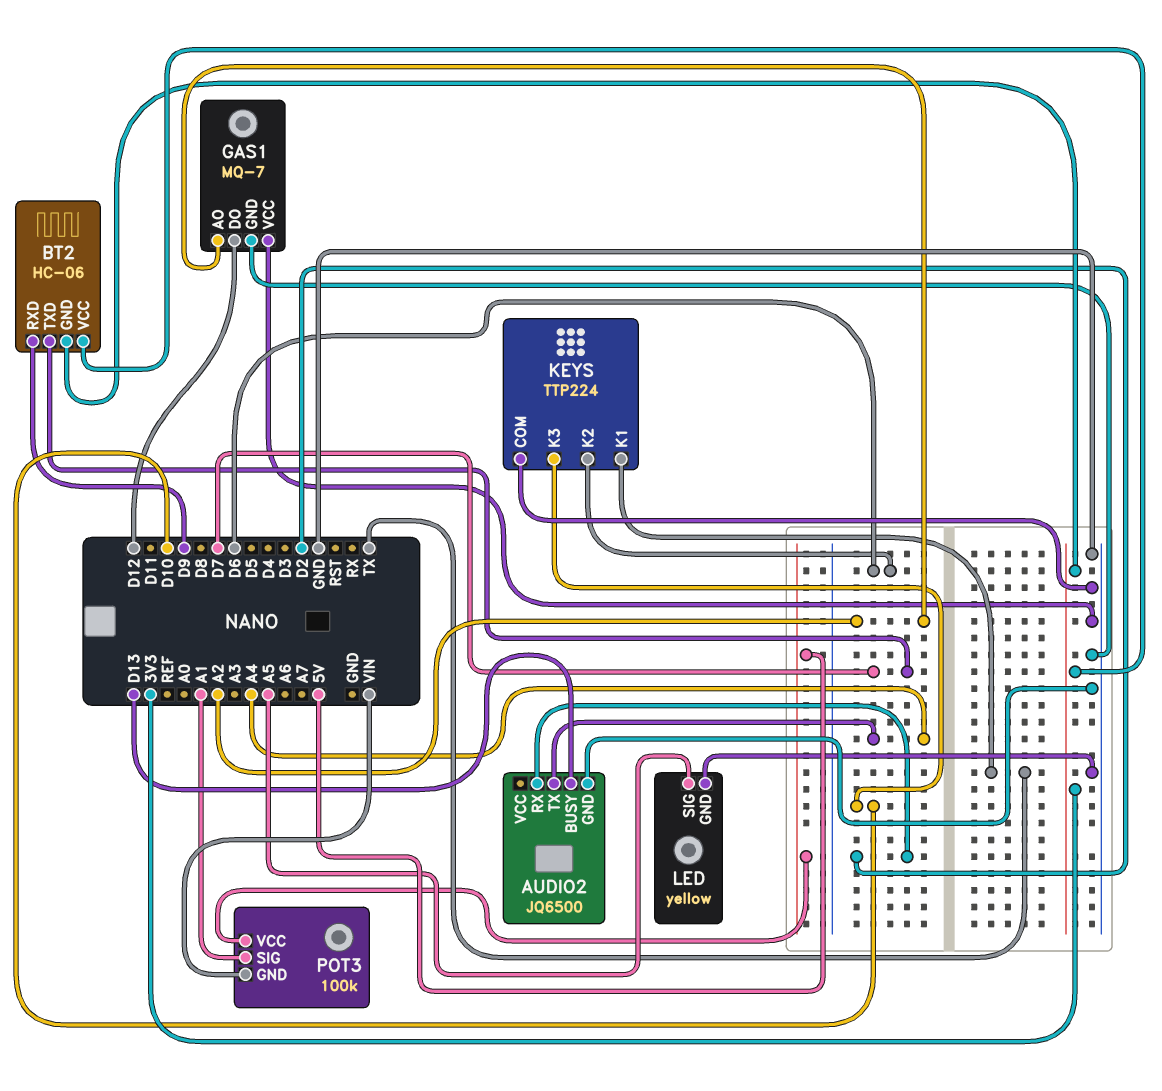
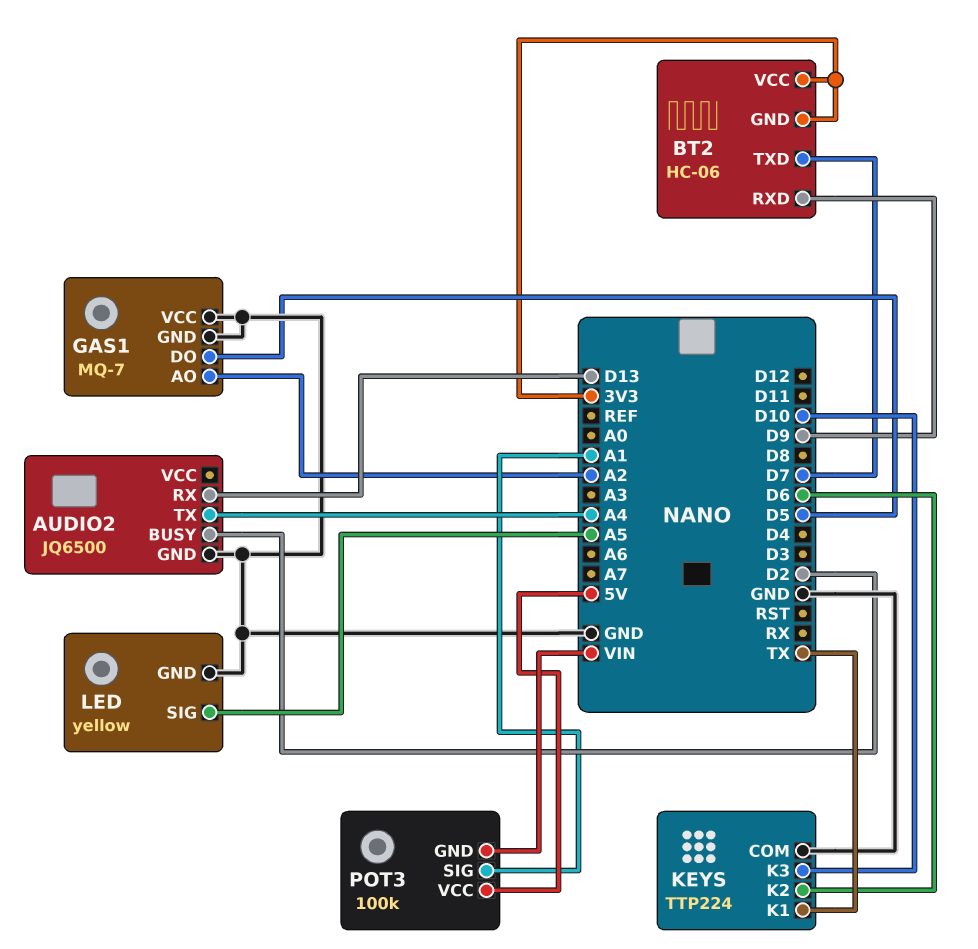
AUDIO2 pin BUSY: D13 -> D2
AUDIO2 pin RX: D2 -> D13
GAS1 pin DO: D12 -> D5

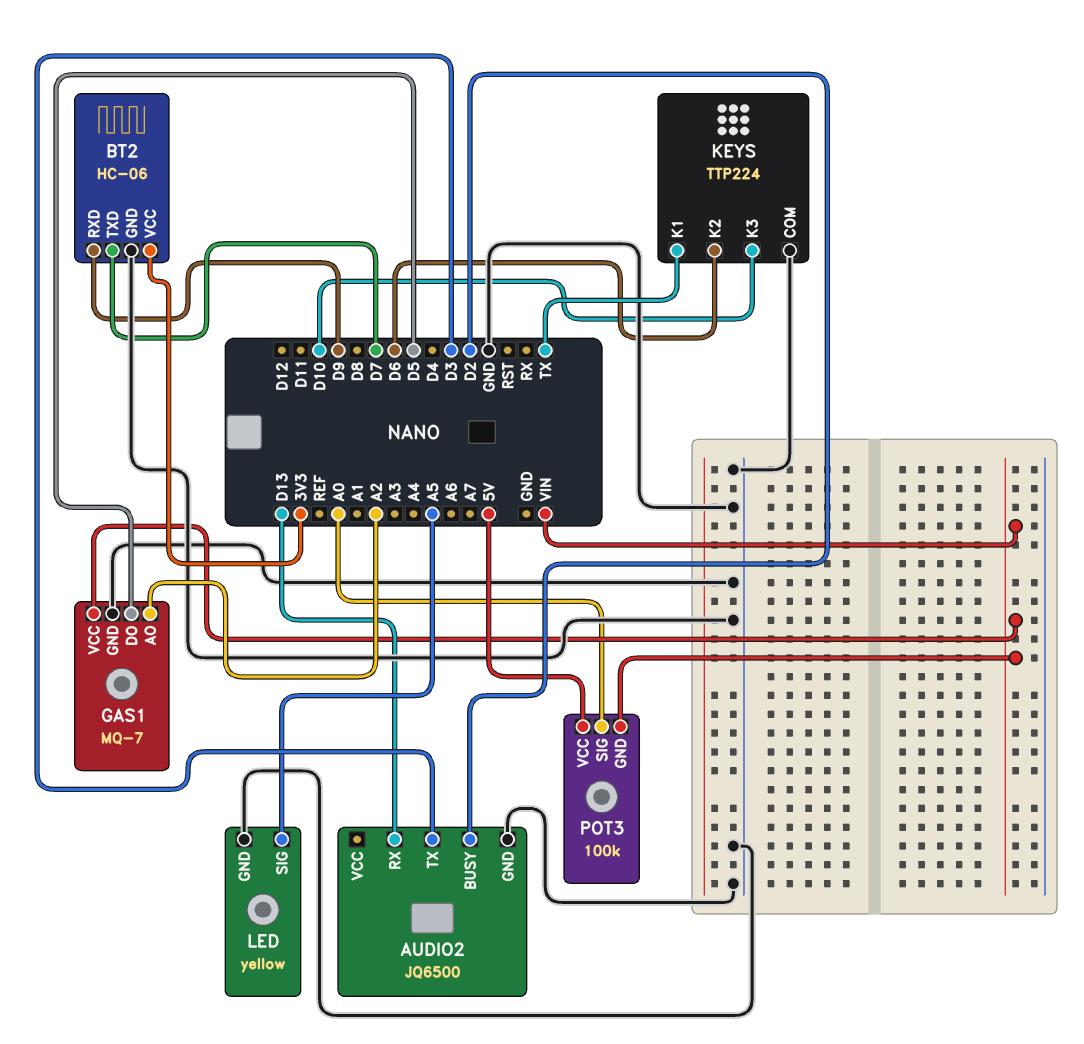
AUDIO2 pin TX: A4 -> D3
BT2 pin GND: 3V3 -> GND
GAS1 pin VCC: GND -> VIN
POT3 pin SIG: A1 -> A0

